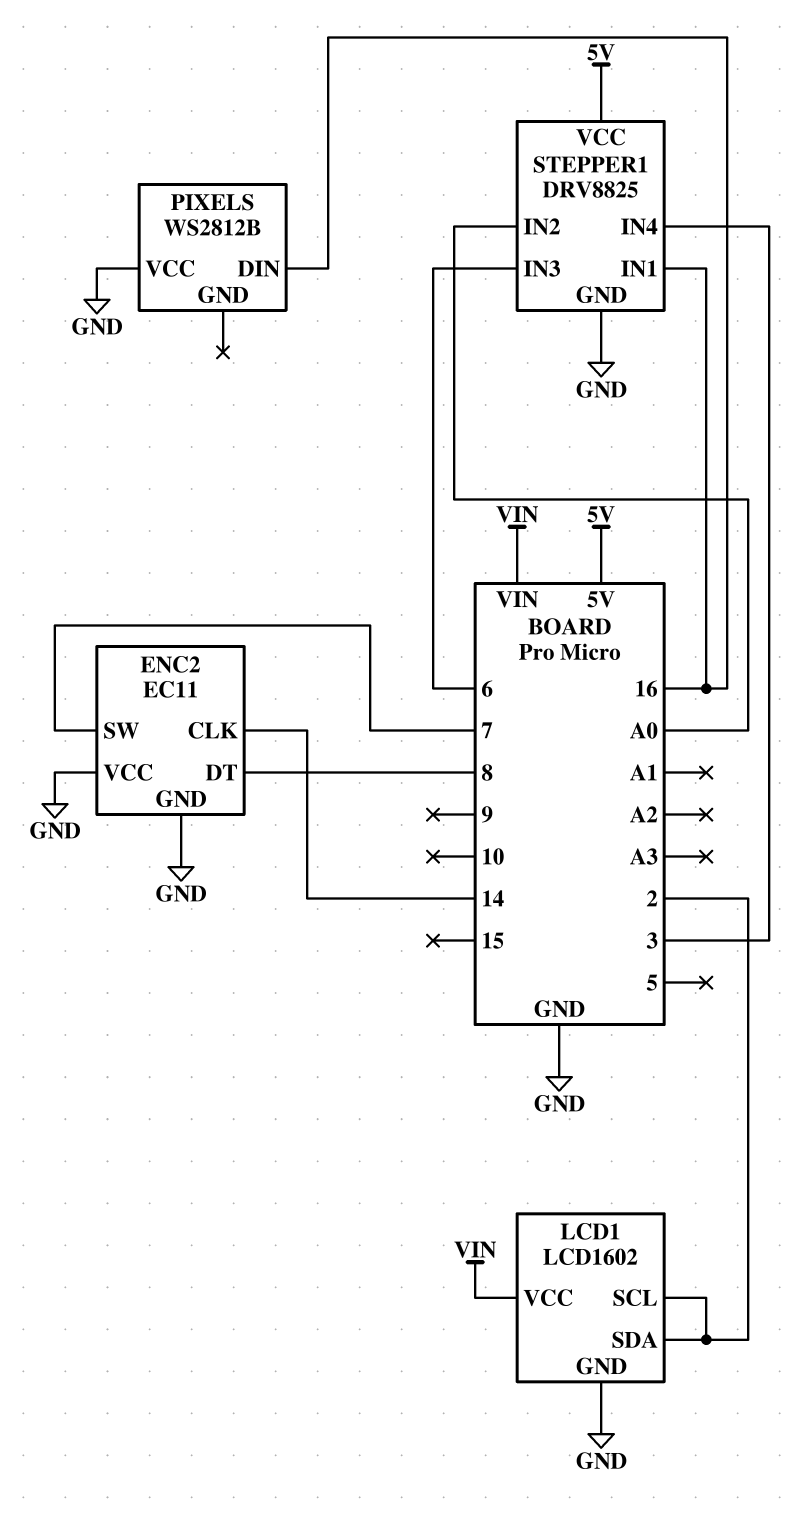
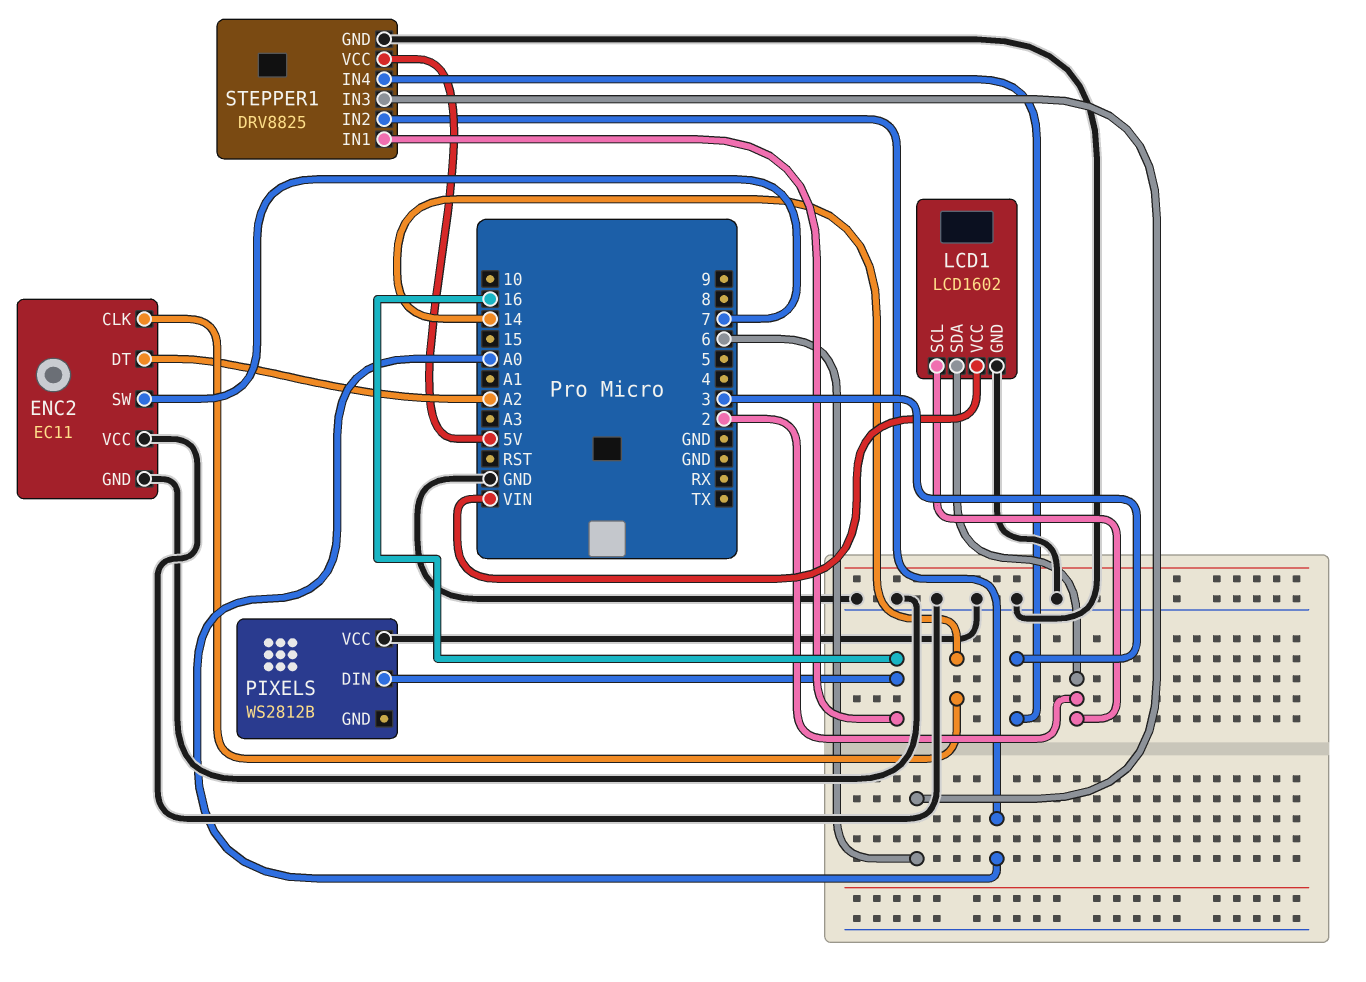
ENC2 pin DT: 8 -> A2

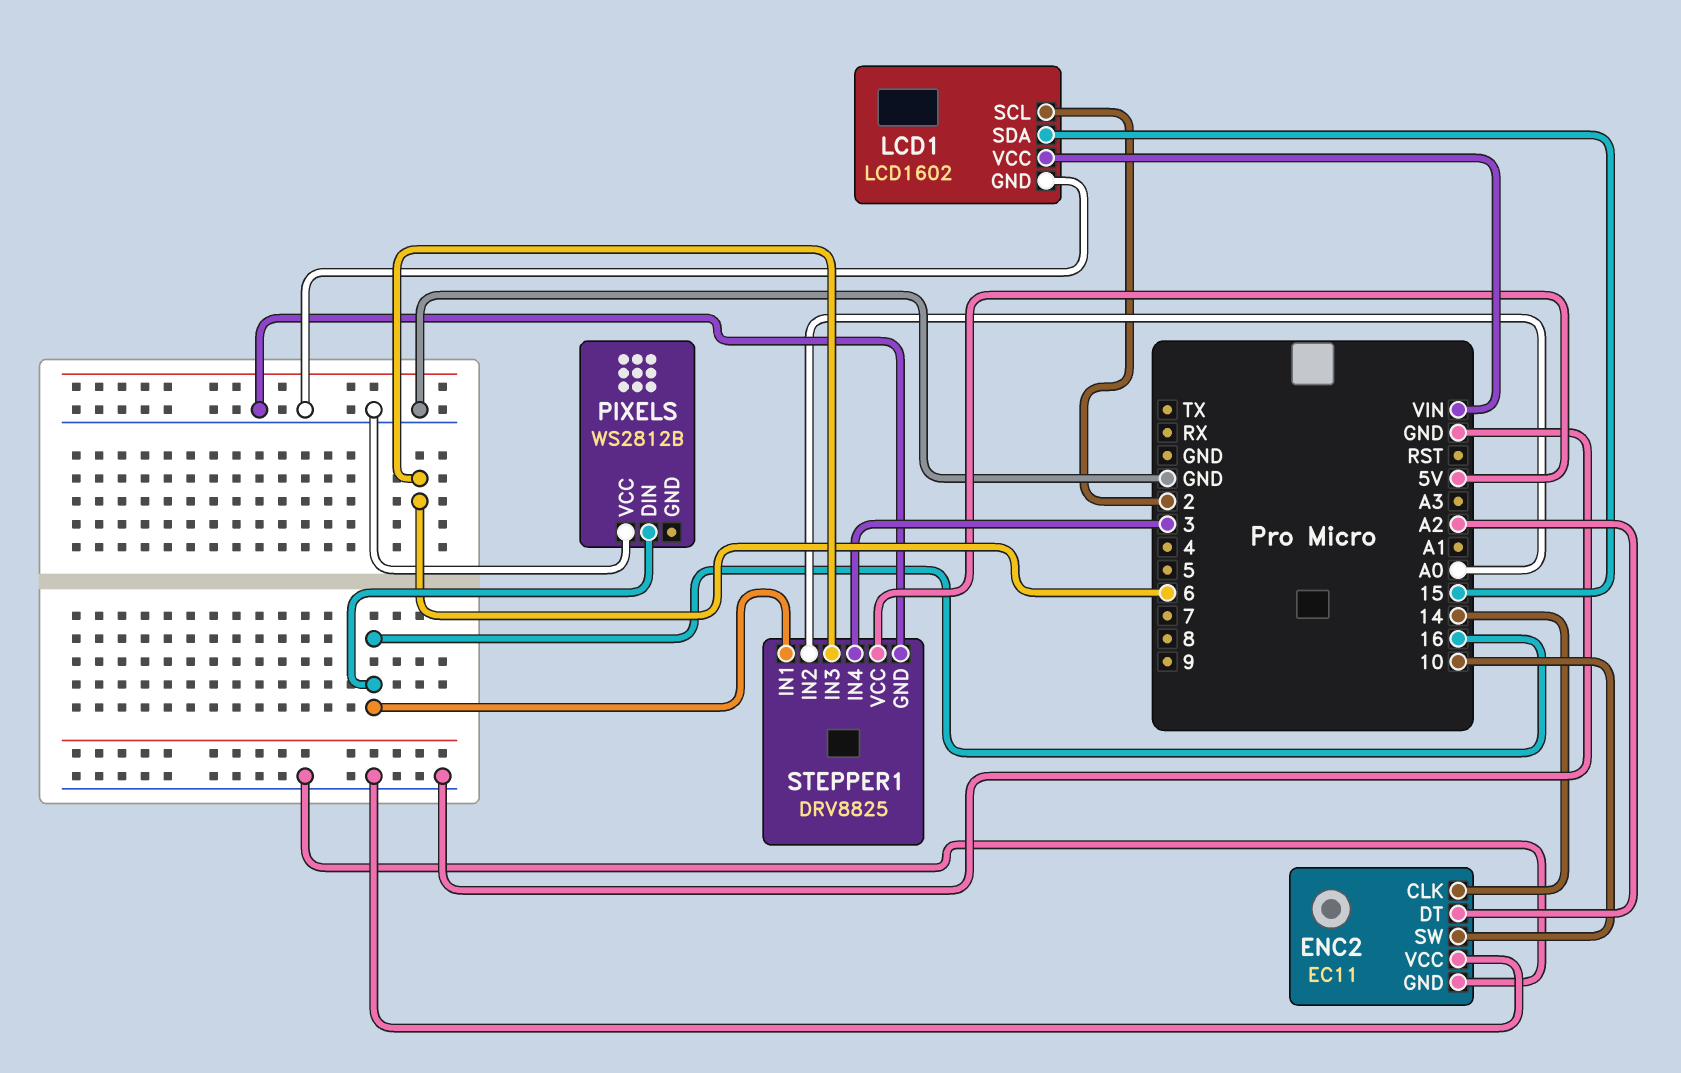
ENC2 pin SW: 7 -> 10
LCD1 pin SDA: 2 -> 15

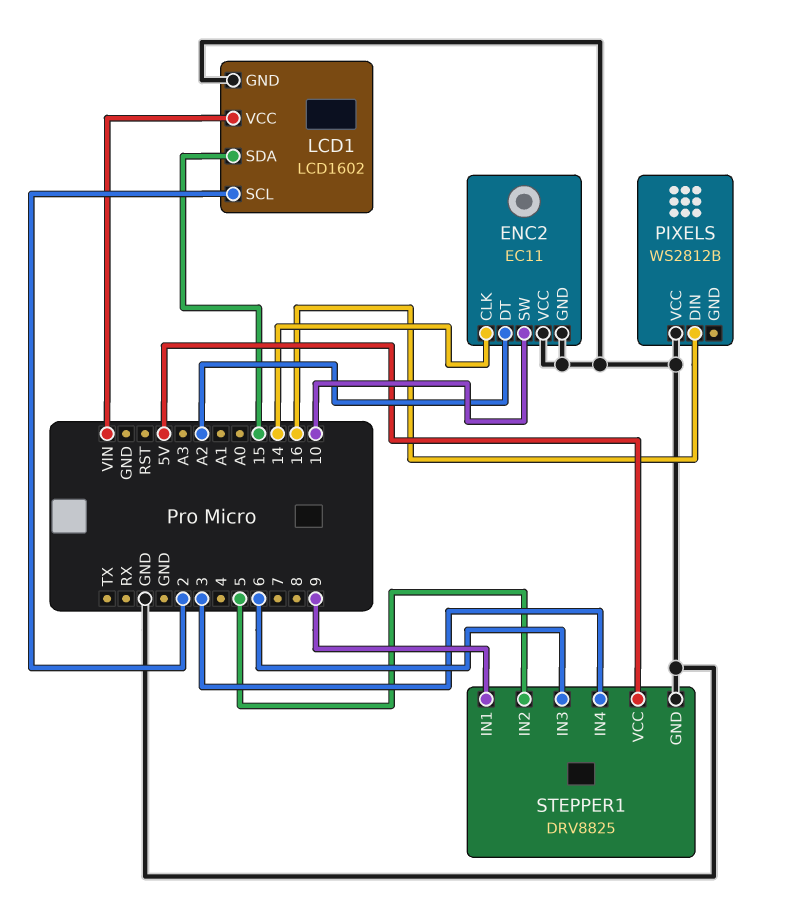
STEPPER1 pin IN1: 16 -> 9
STEPPER1 pin IN2: A0 -> 5

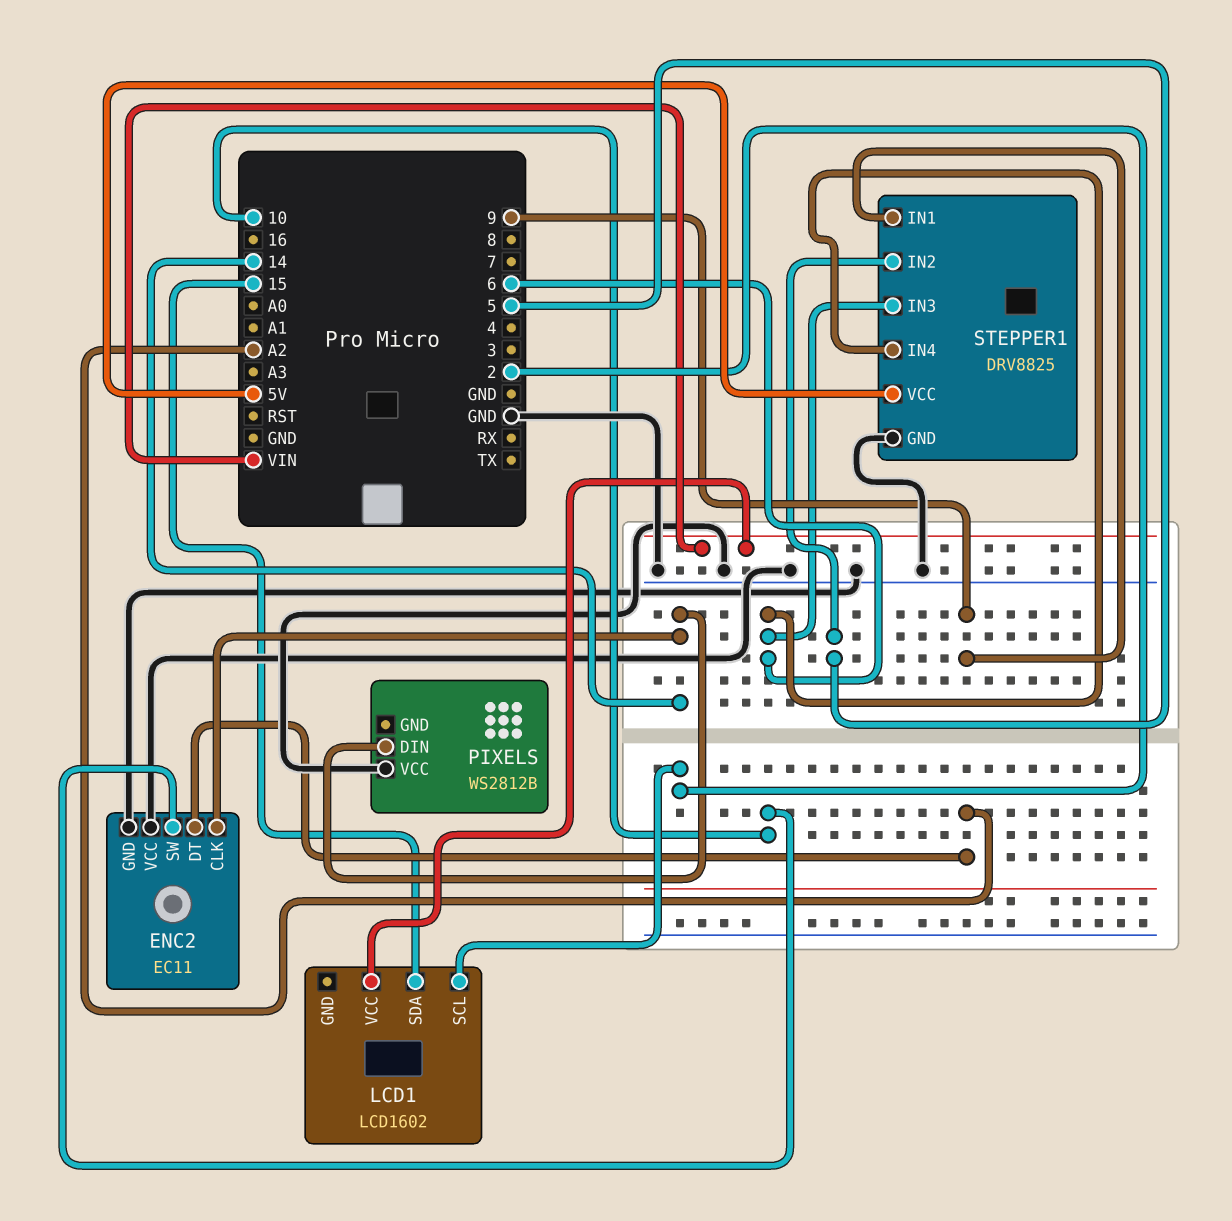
LCD1 pin GND: GND -> none
PIXELS pin DIN: 16 -> 14
STEPPER1 pin IN4: 3 -> 6

